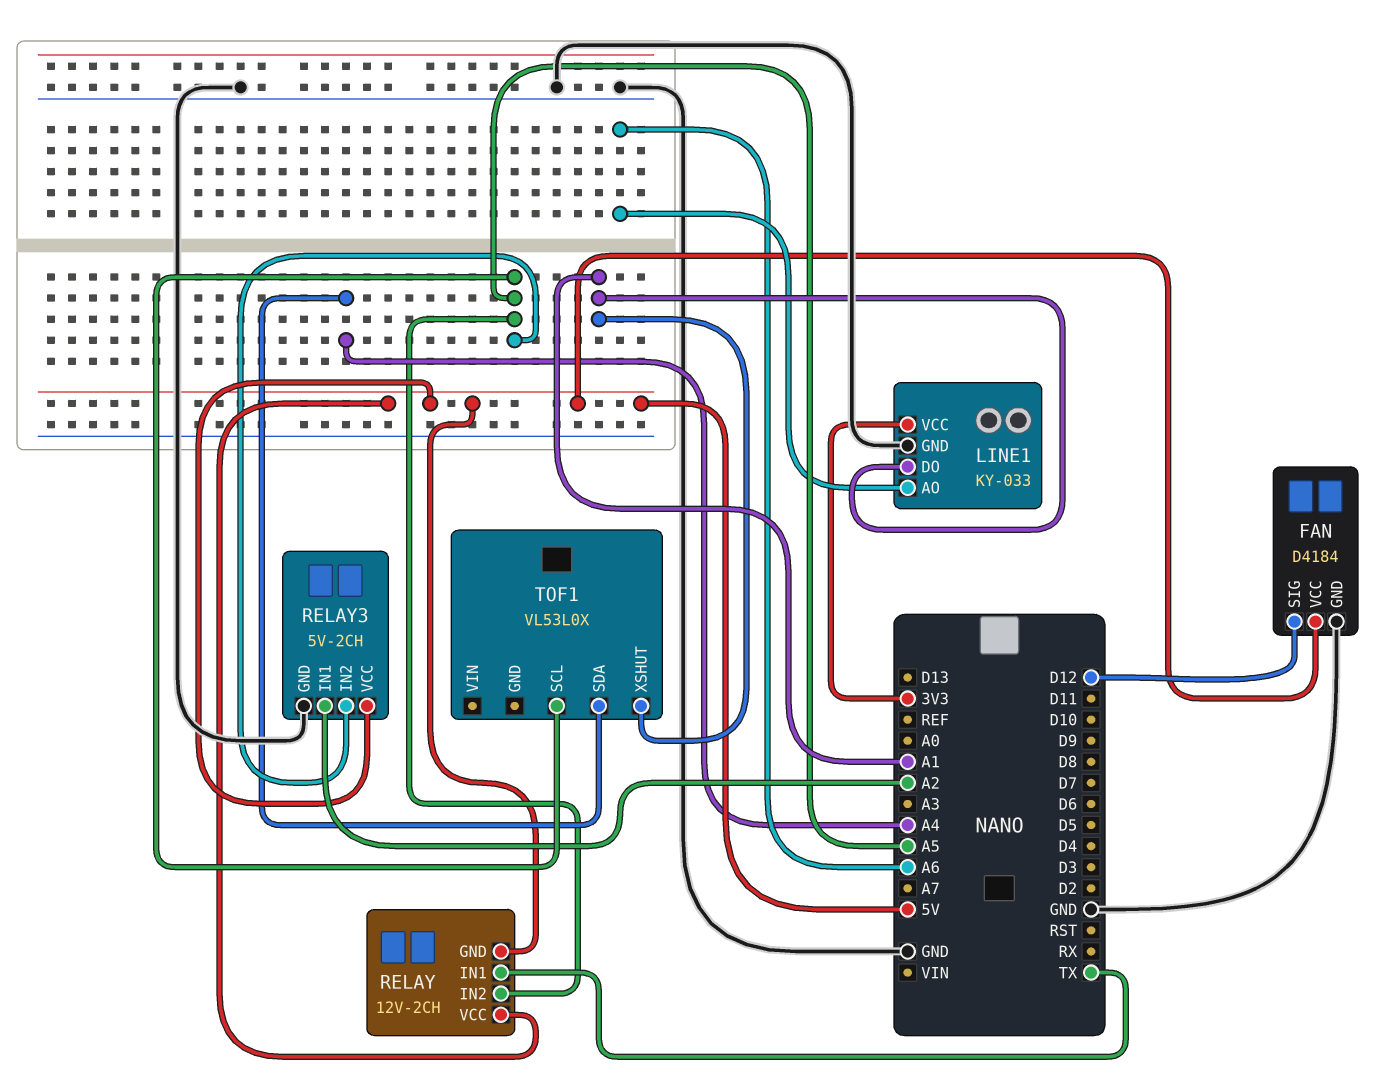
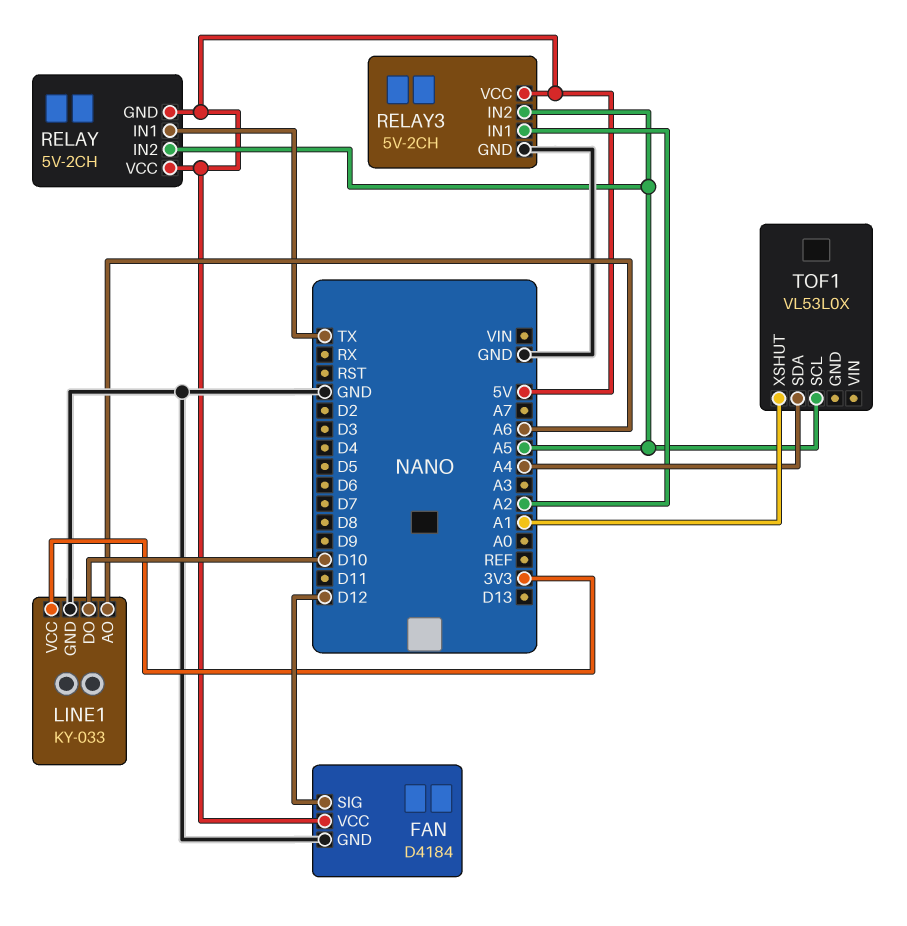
LINE1 pin DO: A1 -> D10
RELAY: 12V-2CH -> 5V-2CH

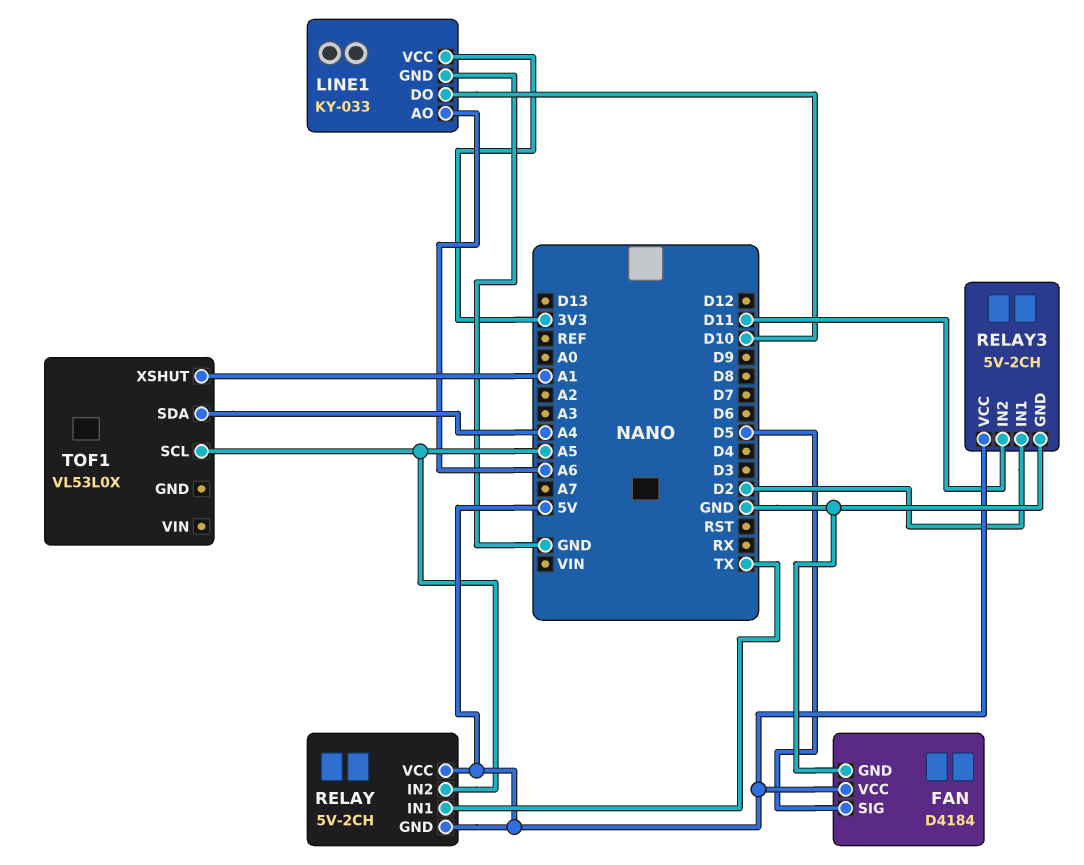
FAN pin SIG: D12 -> D5
RELAY3 pin IN1: A2 -> D2
RELAY3 pin IN2: A5 -> D11

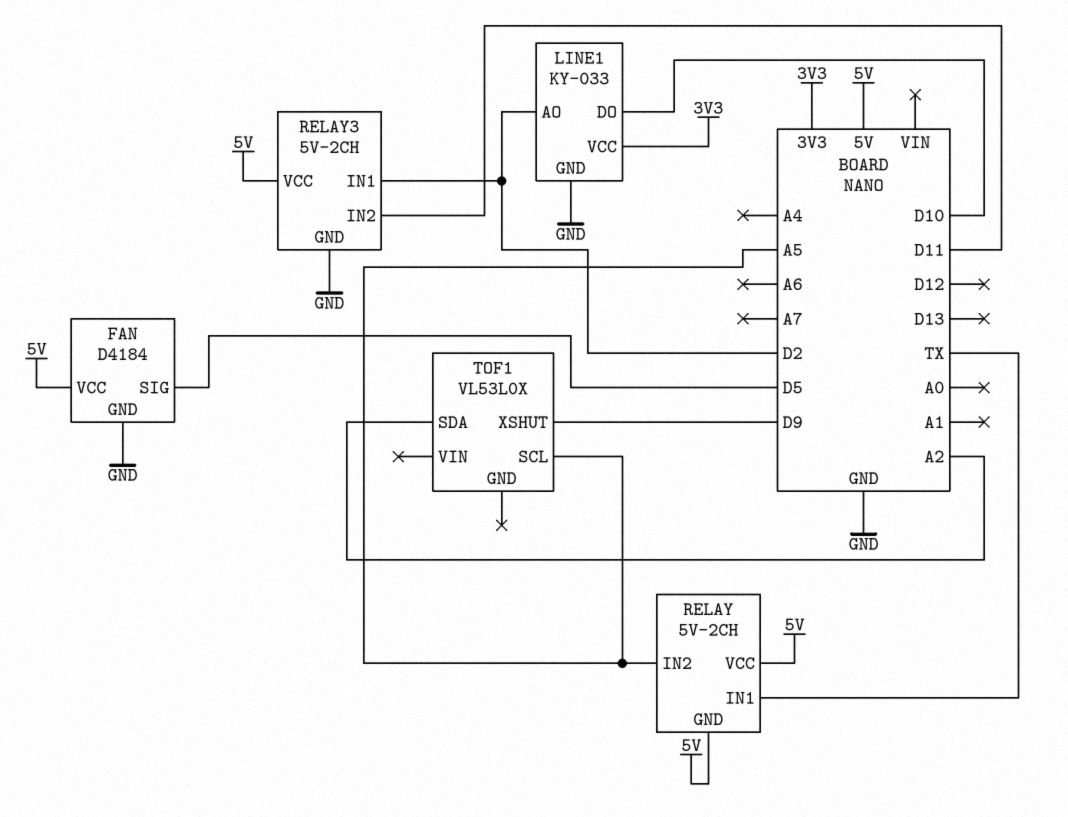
LINE1 pin AO: A6 -> D2
TOF1 pin SDA: A4 -> A2
TOF1 pin XSHUT: A1 -> D9

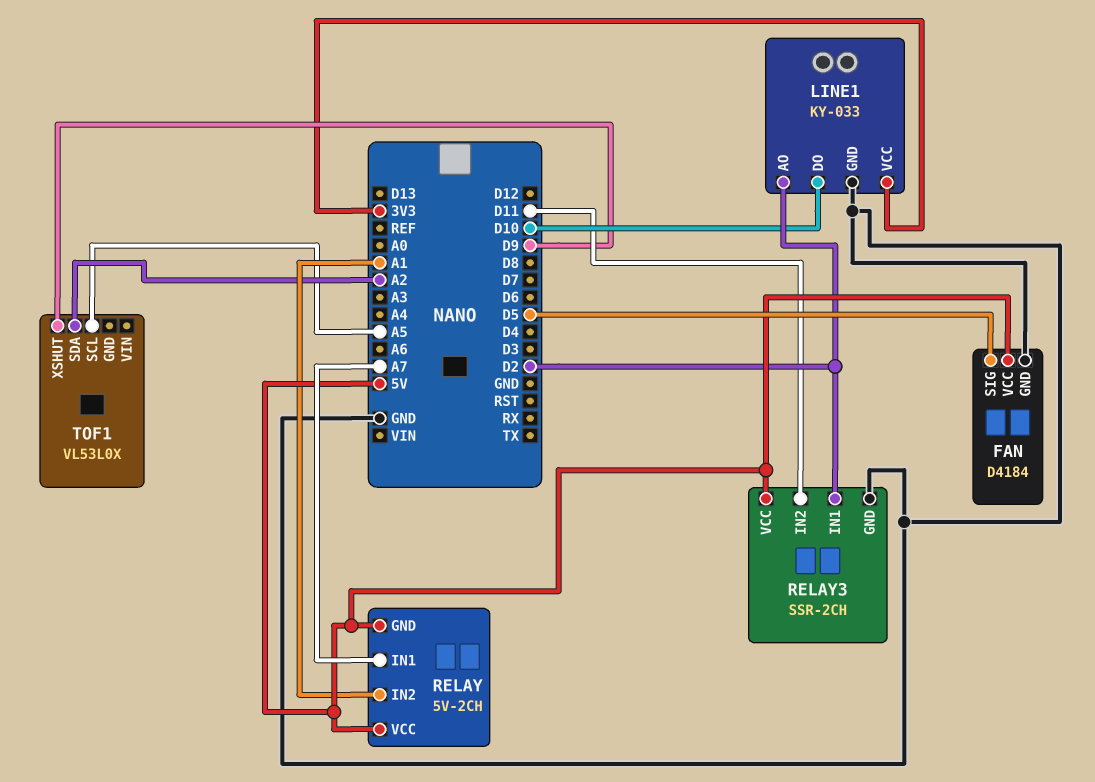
RELAY pin IN1: TX -> A7
RELAY pin IN2: A5 -> A1
RELAY3: 5V-2CH -> SSR-2CH

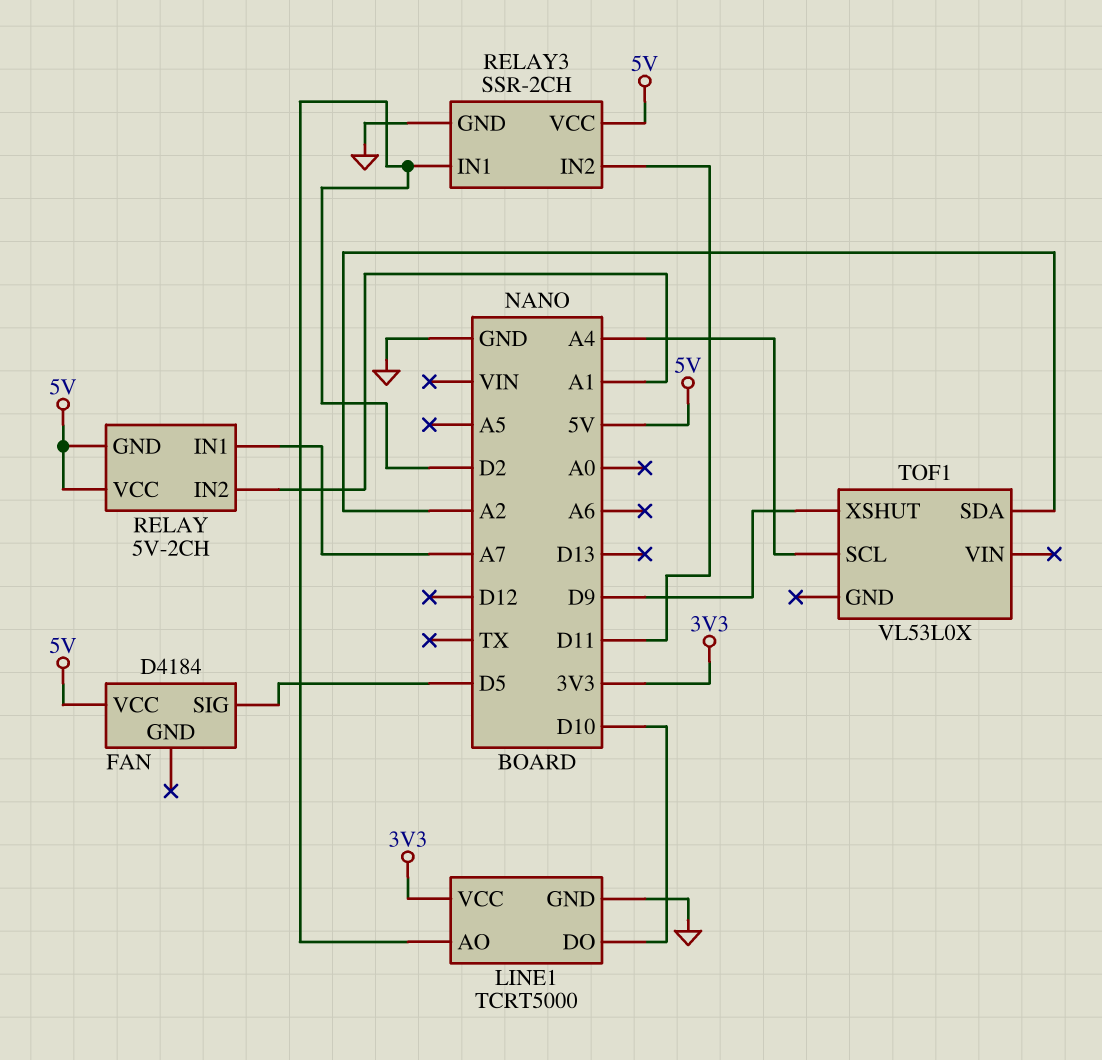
FAN pin GND: GND -> none
LINE1: KY-033 -> TCRT5000
TOF1 pin SCL: A5 -> A4

